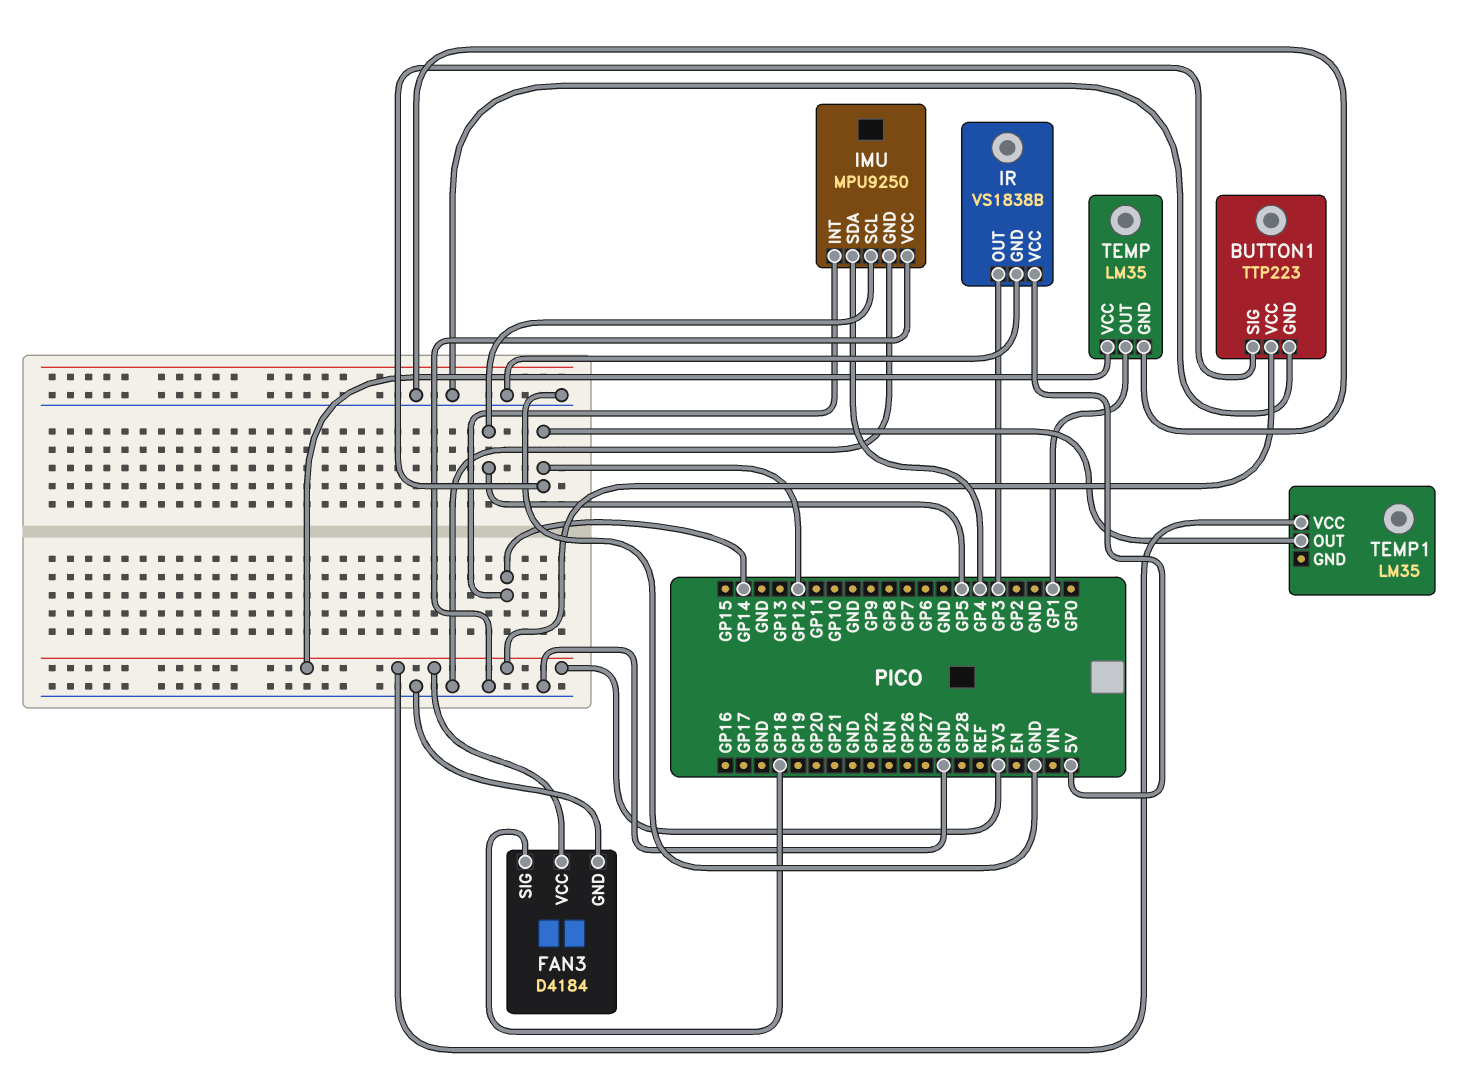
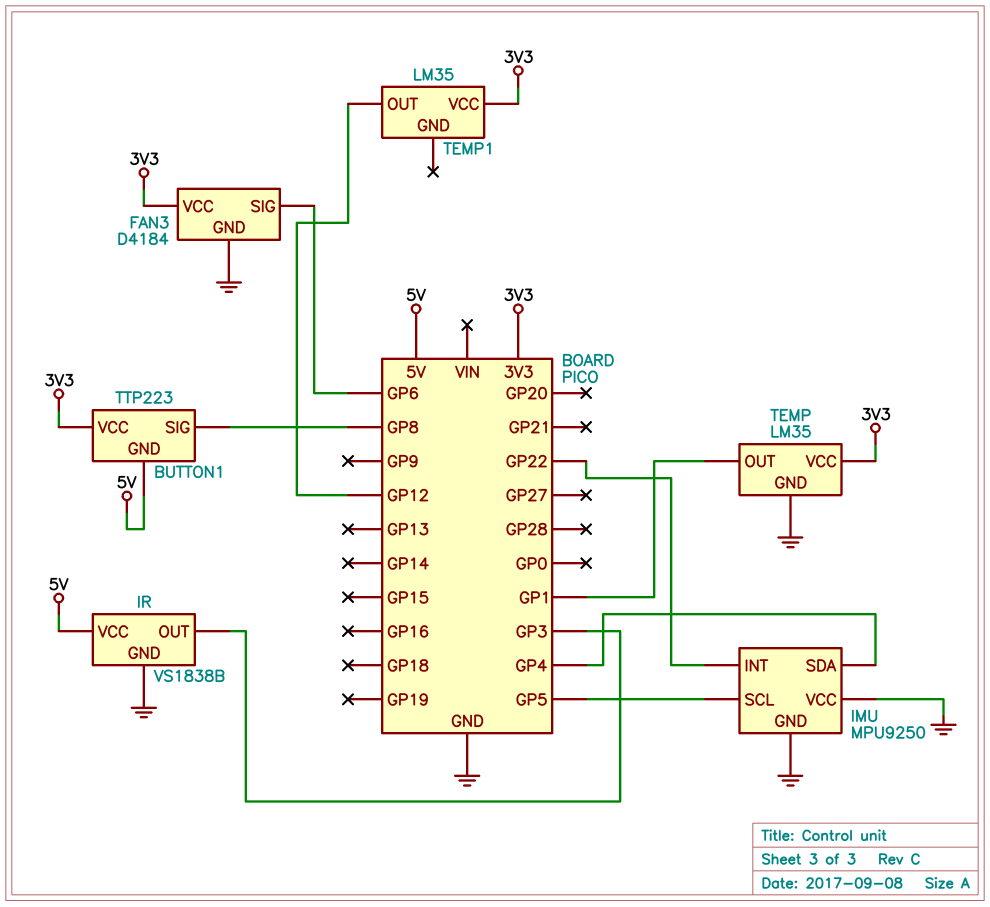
BUTTON1 pin GND: GND -> 5V
BUTTON1 pin SIG: GP12 -> GP8
FAN3 pin SIG: GP18 -> GP6
IMU pin INT: GP14 -> GP22

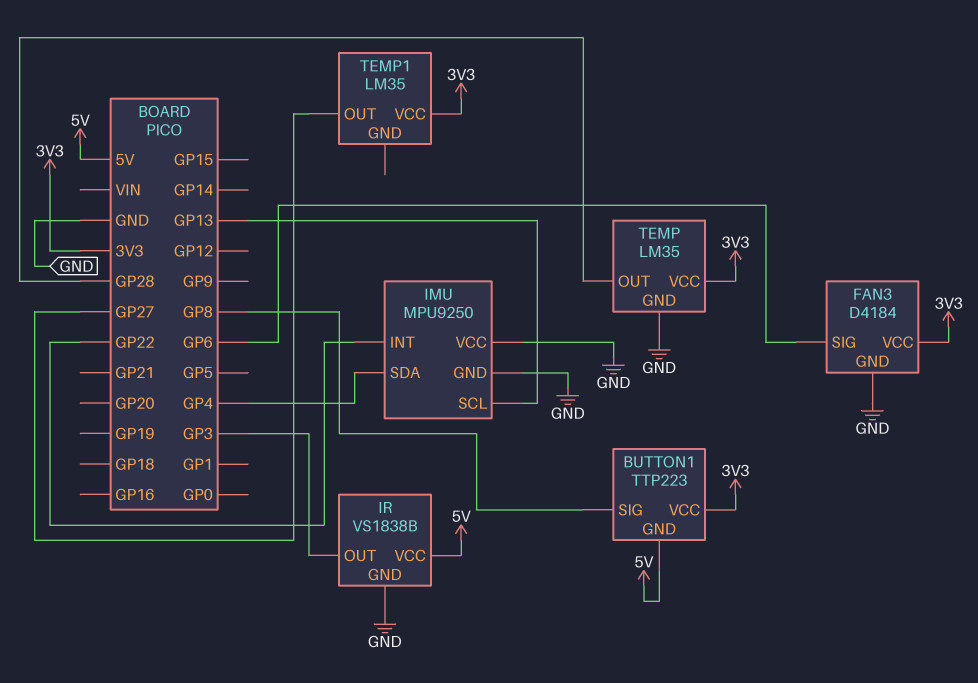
IMU pin SCL: GP5 -> GP13
TEMP pin OUT: GP1 -> GP28
TEMP1 pin OUT: GP12 -> GP27

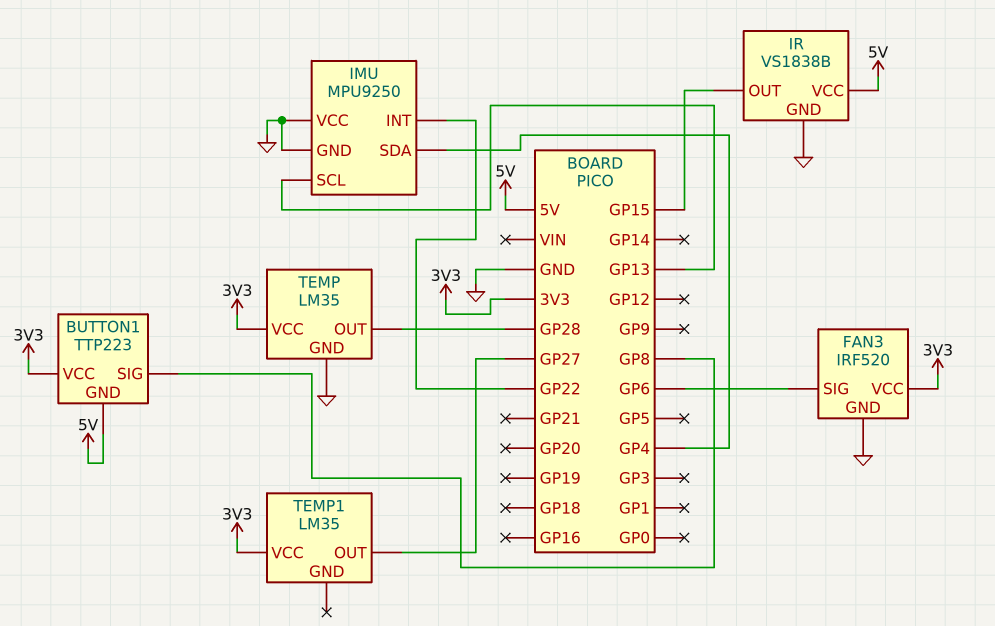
FAN3: D4184 -> IRF520
IR pin OUT: GP3 -> GP15

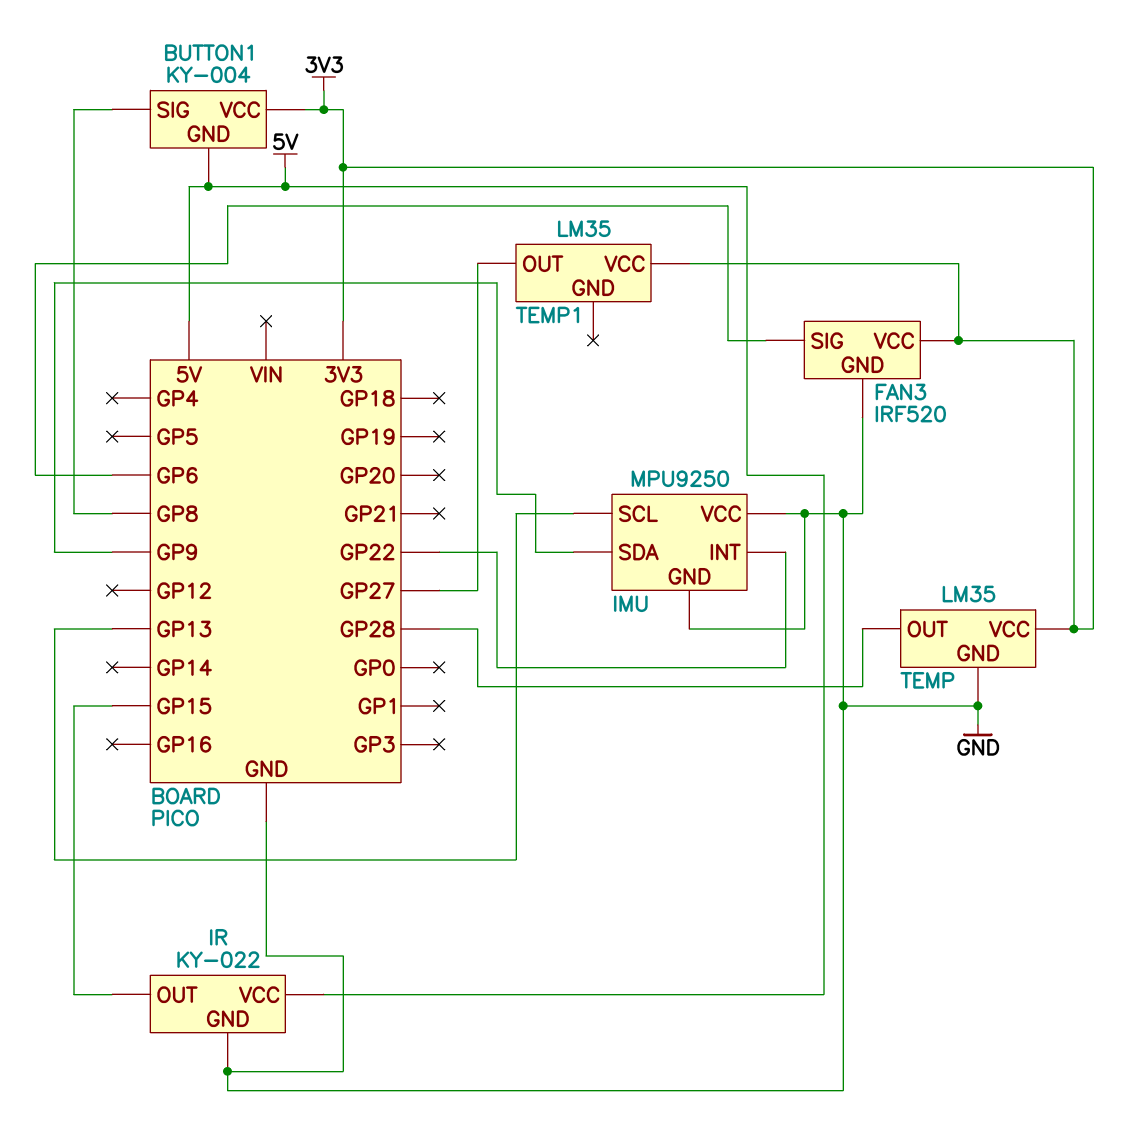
BUTTON1: TTP223 -> KY-004
IMU pin SDA: GP4 -> GP9
IR: VS1838B -> KY-022

